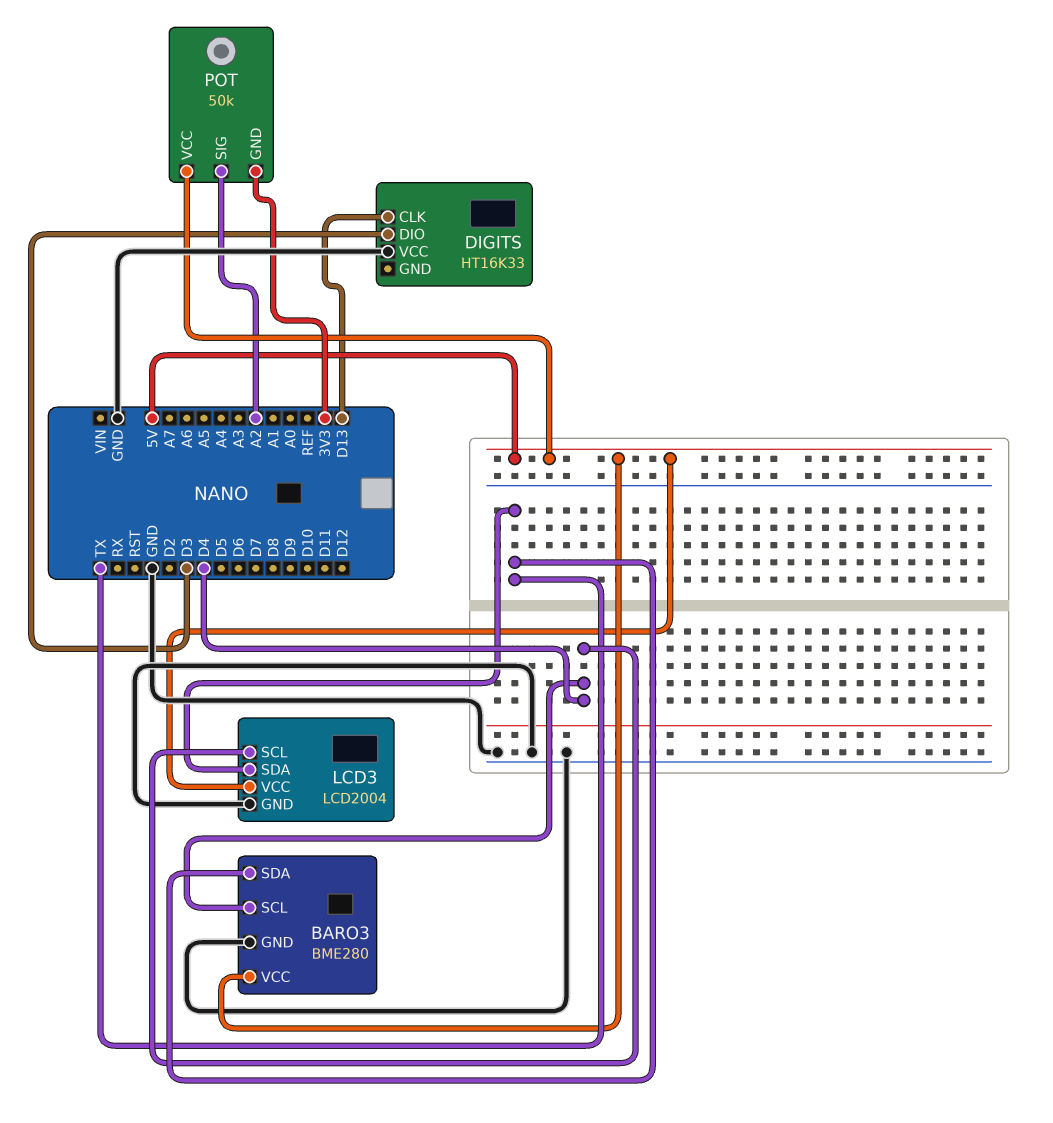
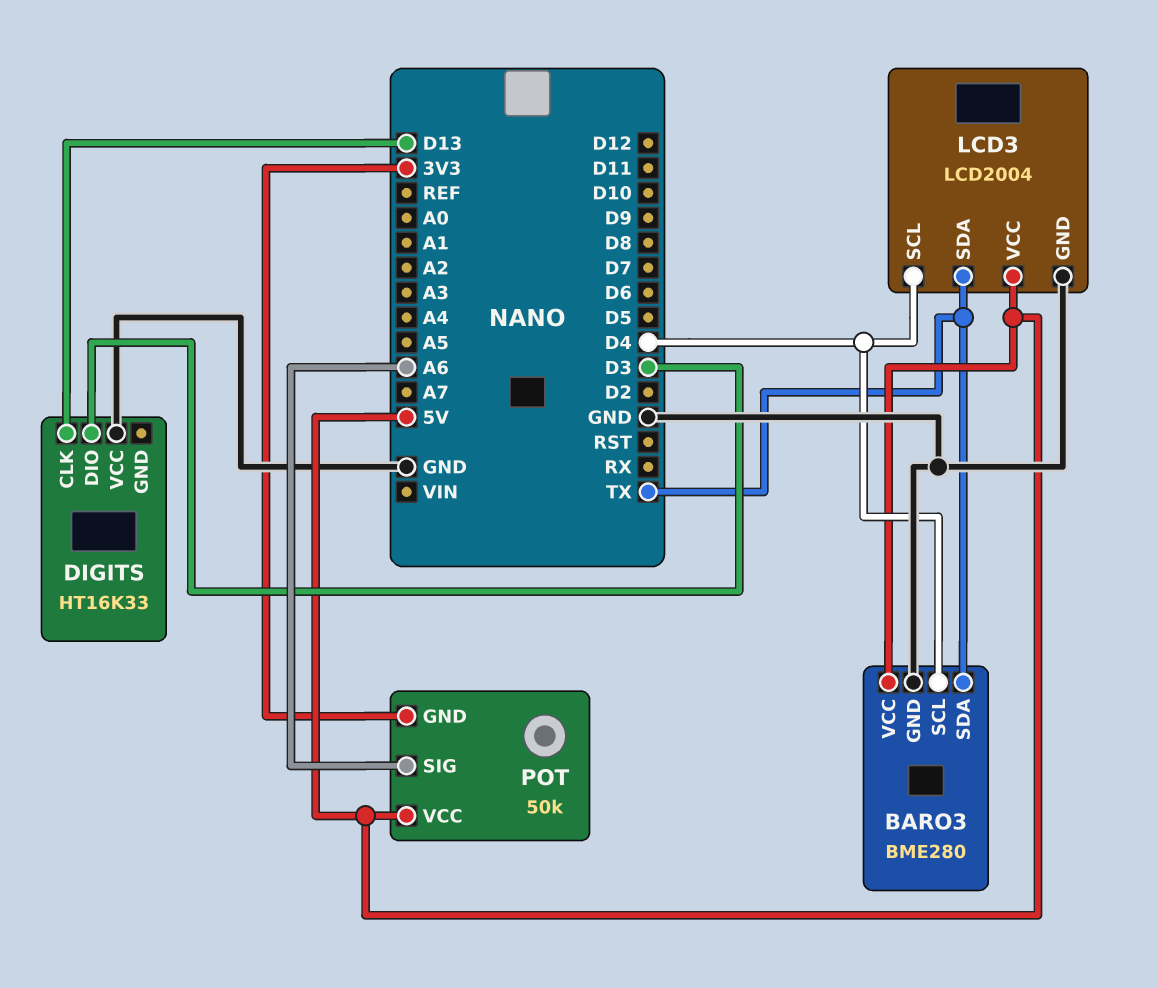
POT pin SIG: A2 -> A6

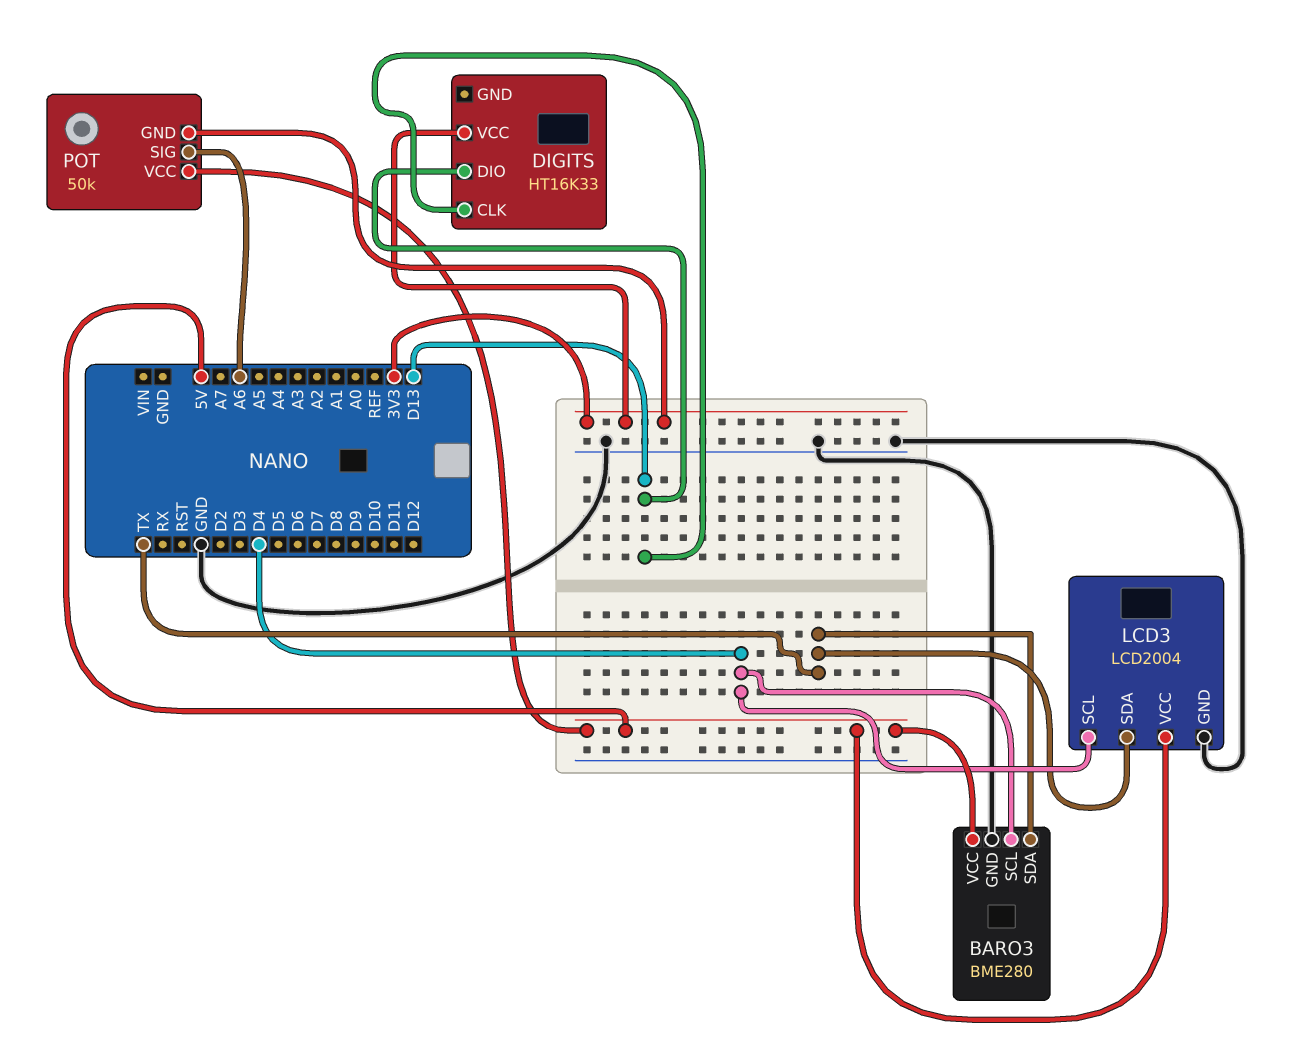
DIGITS pin DIO: D3 -> D13
DIGITS pin VCC: GND -> 3V3

